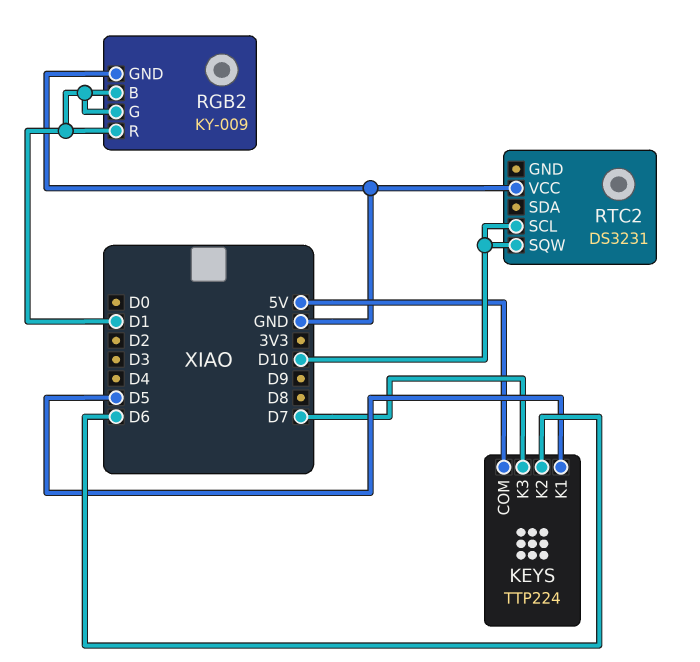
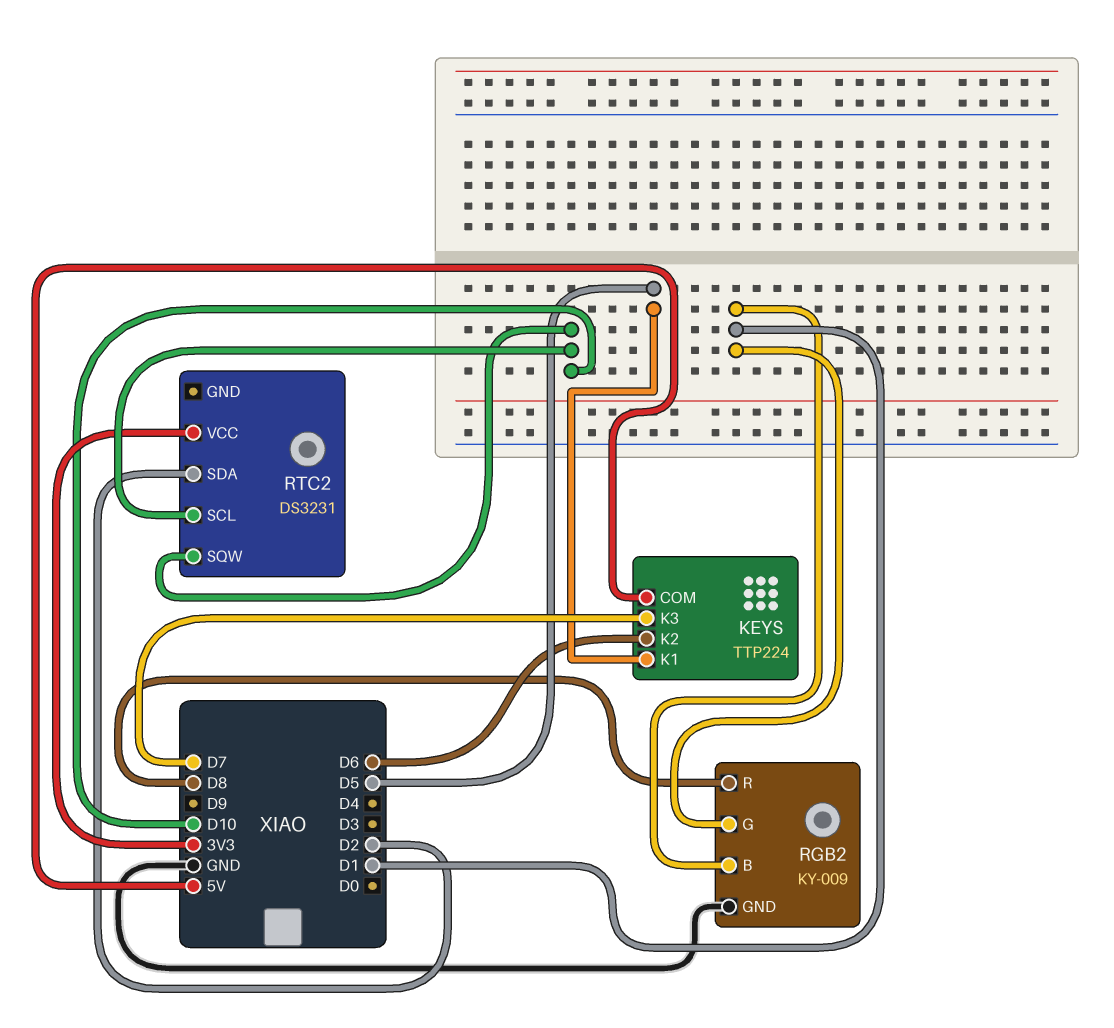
RGB2 pin R: D1 -> D8
RTC2 pin SDA: none -> D2
RTC2 pin VCC: GND -> 3V3

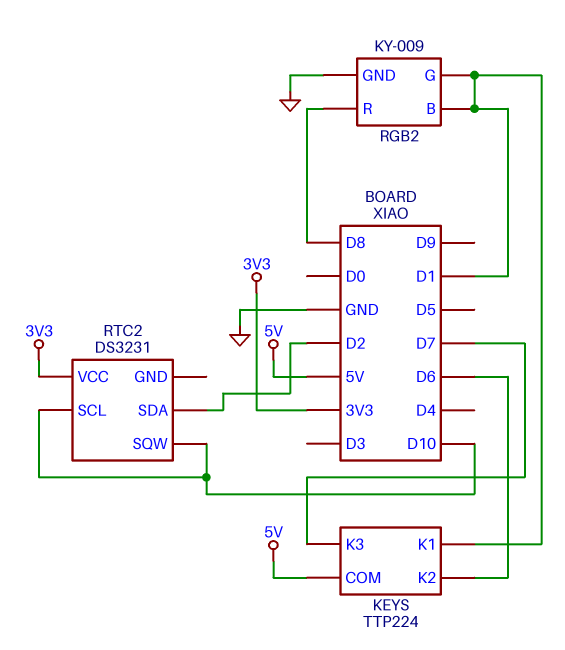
KEYS pin K1: D5 -> D1

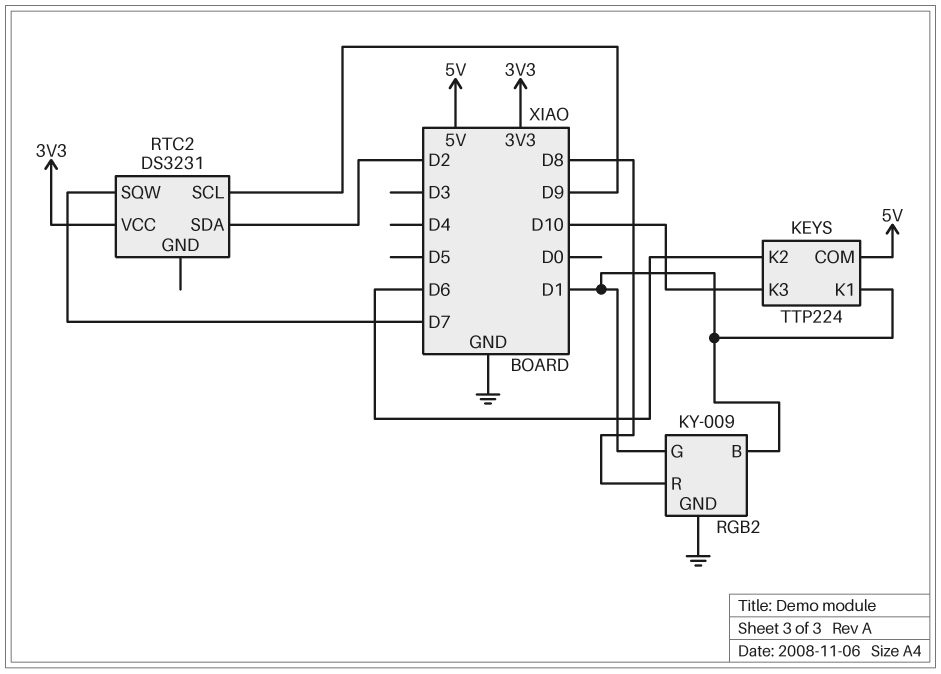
KEYS pin K3: D7 -> D10
RTC2 pin SCL: D10 -> D9
RTC2 pin SQW: D10 -> D7

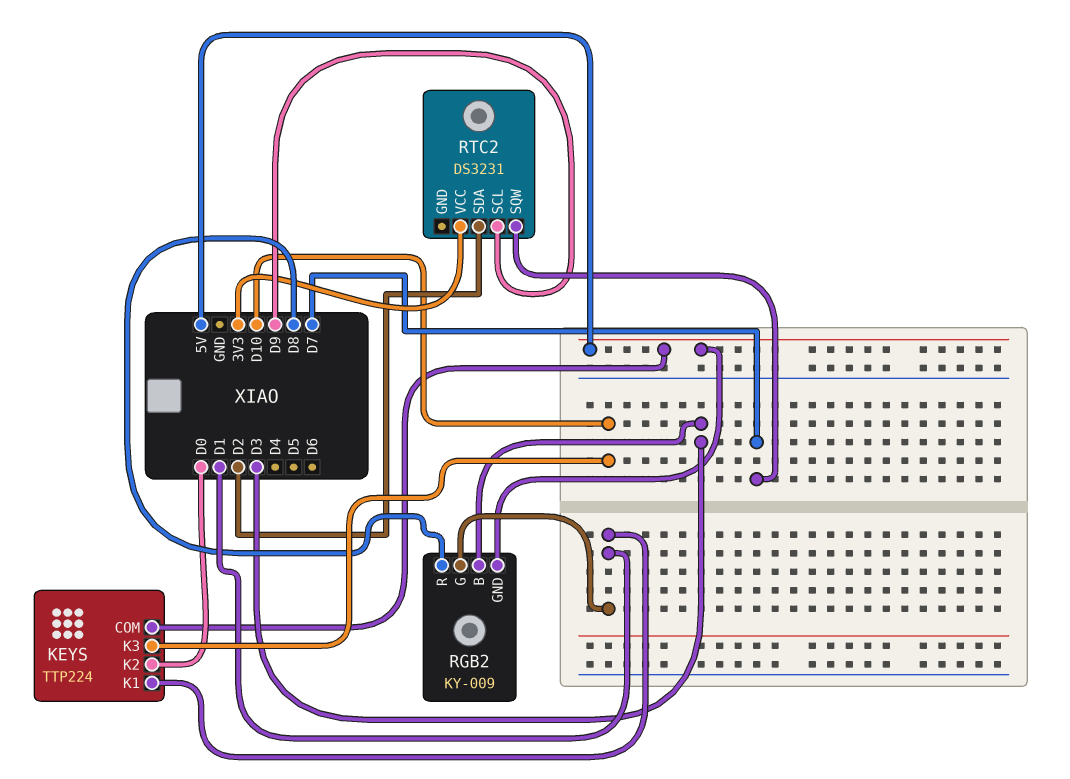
KEYS pin K2: D6 -> D0
RGB2 pin B: D1 -> D3
RGB2 pin GND: GND -> 5V

